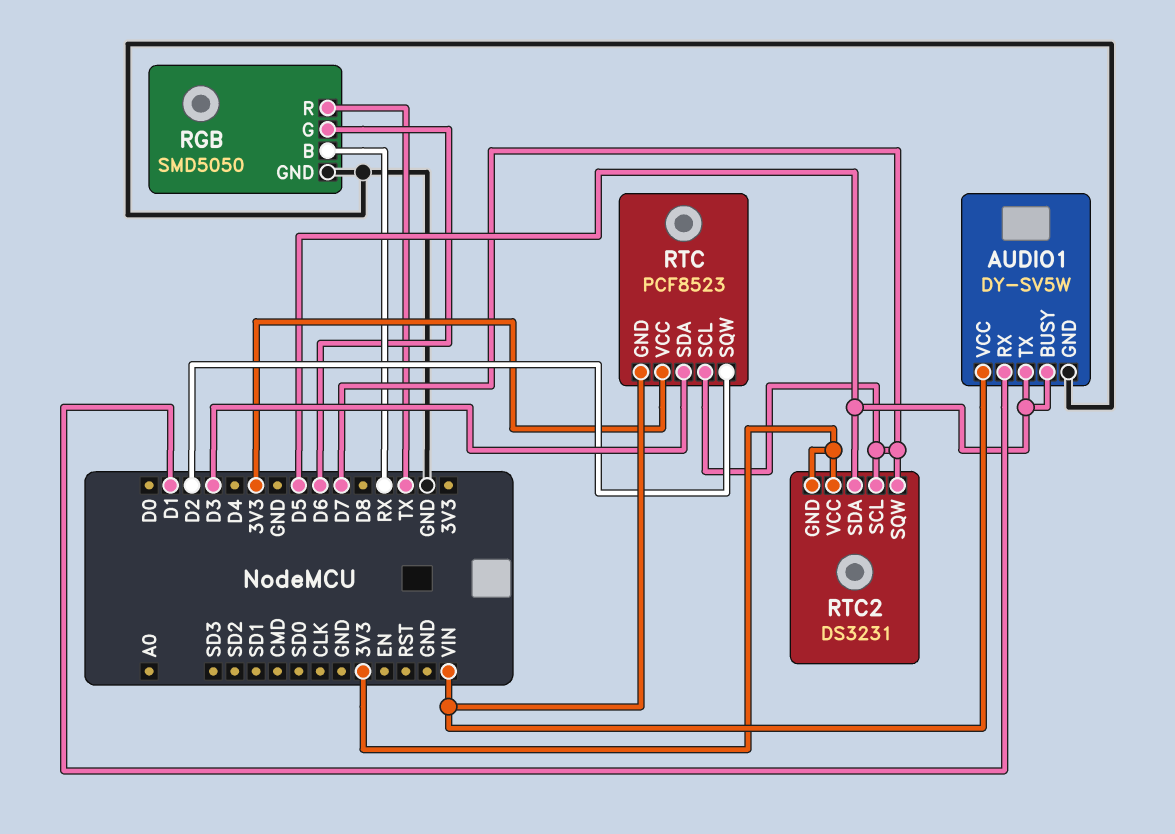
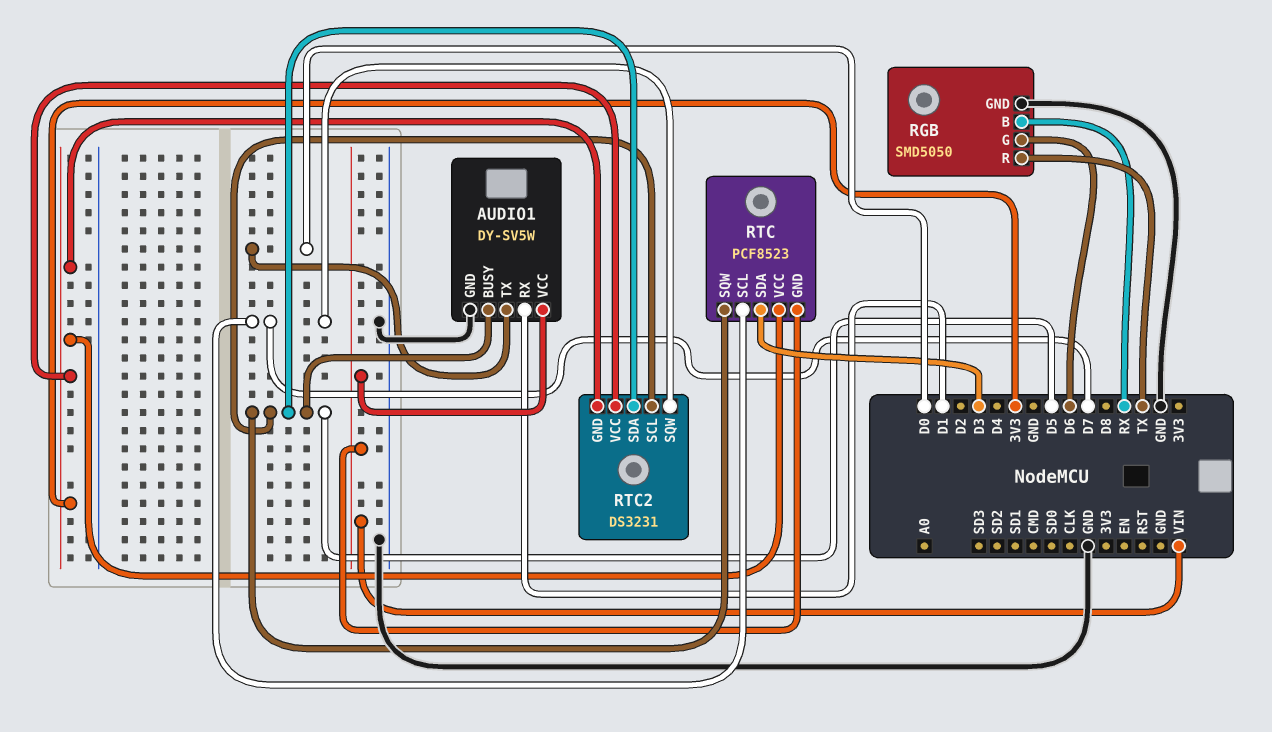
AUDIO1 pin TX: D5 -> D0
RTC pin SQW: D2 -> D5
RTC2 pin SCL: D7 -> D5

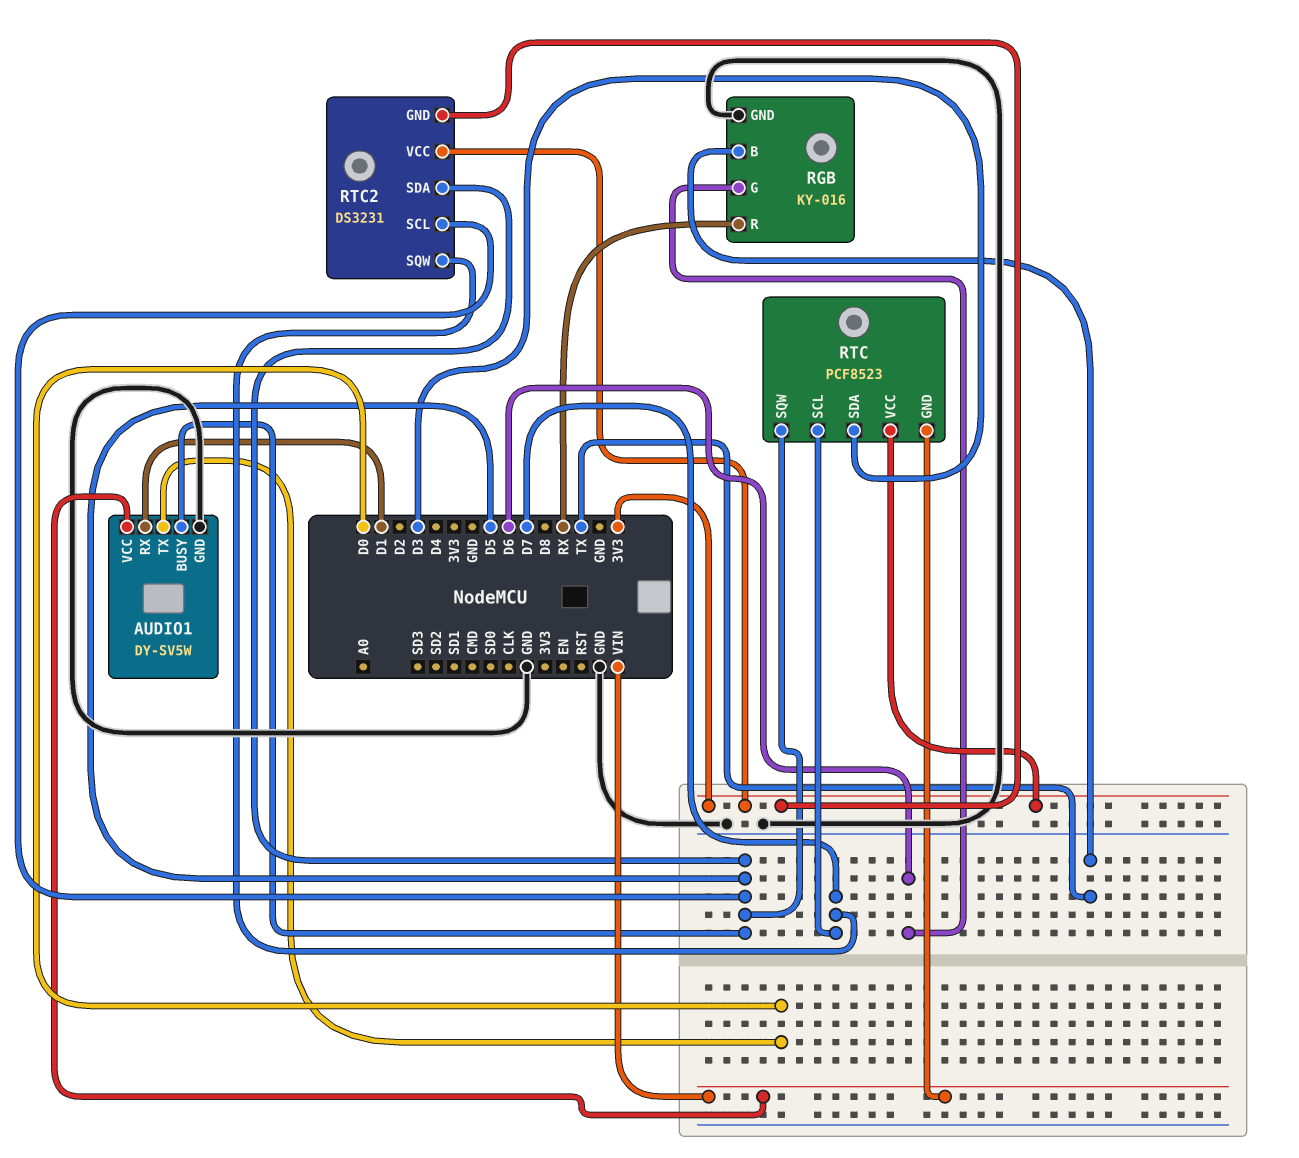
RGB: SMD5050 -> KY-016
RGB pin B: RX -> TX
RGB pin R: TX -> RX

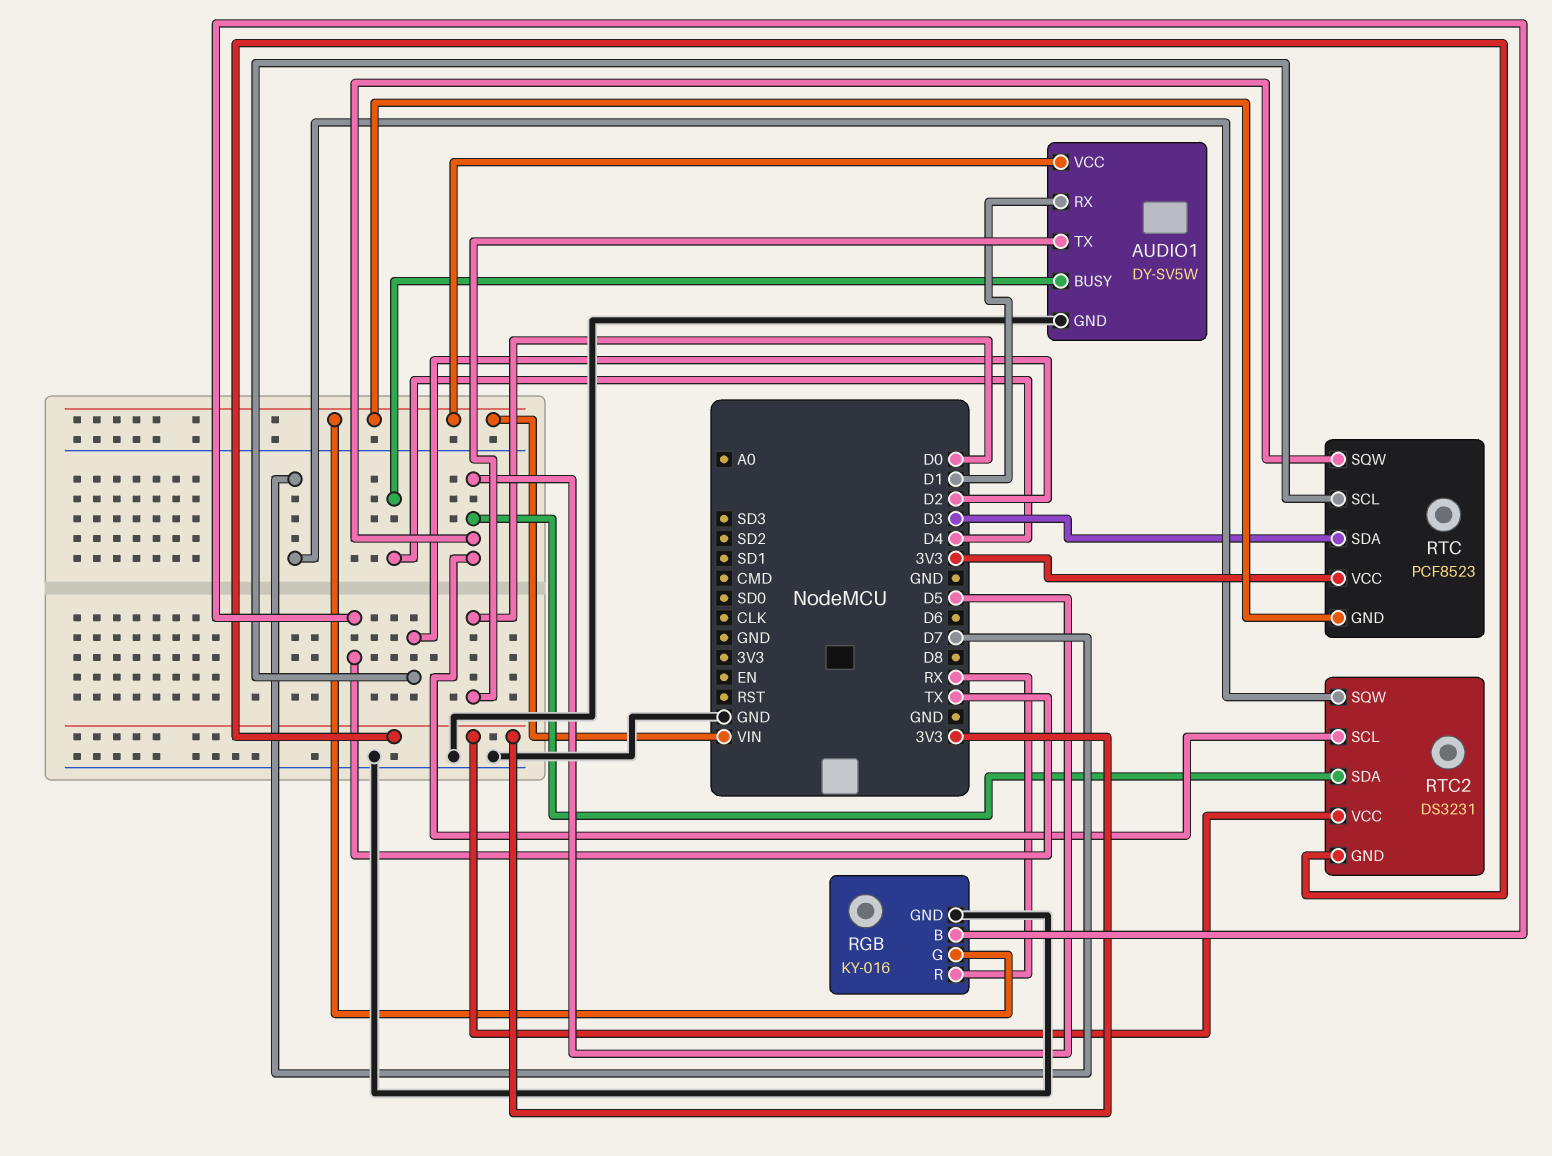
AUDIO1 pin BUSY: D5 -> D4
RGB pin G: D6 -> VIN
RTC pin SCL: D7 -> D2

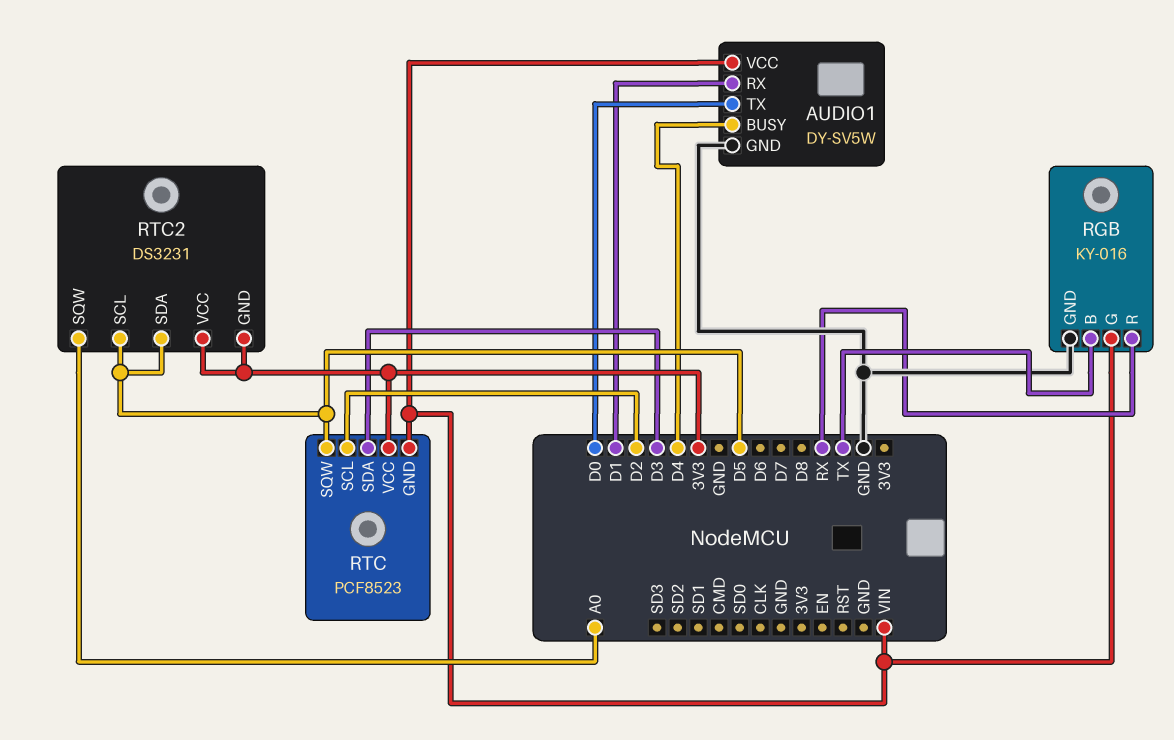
RTC2 pin SQW: D7 -> A0

